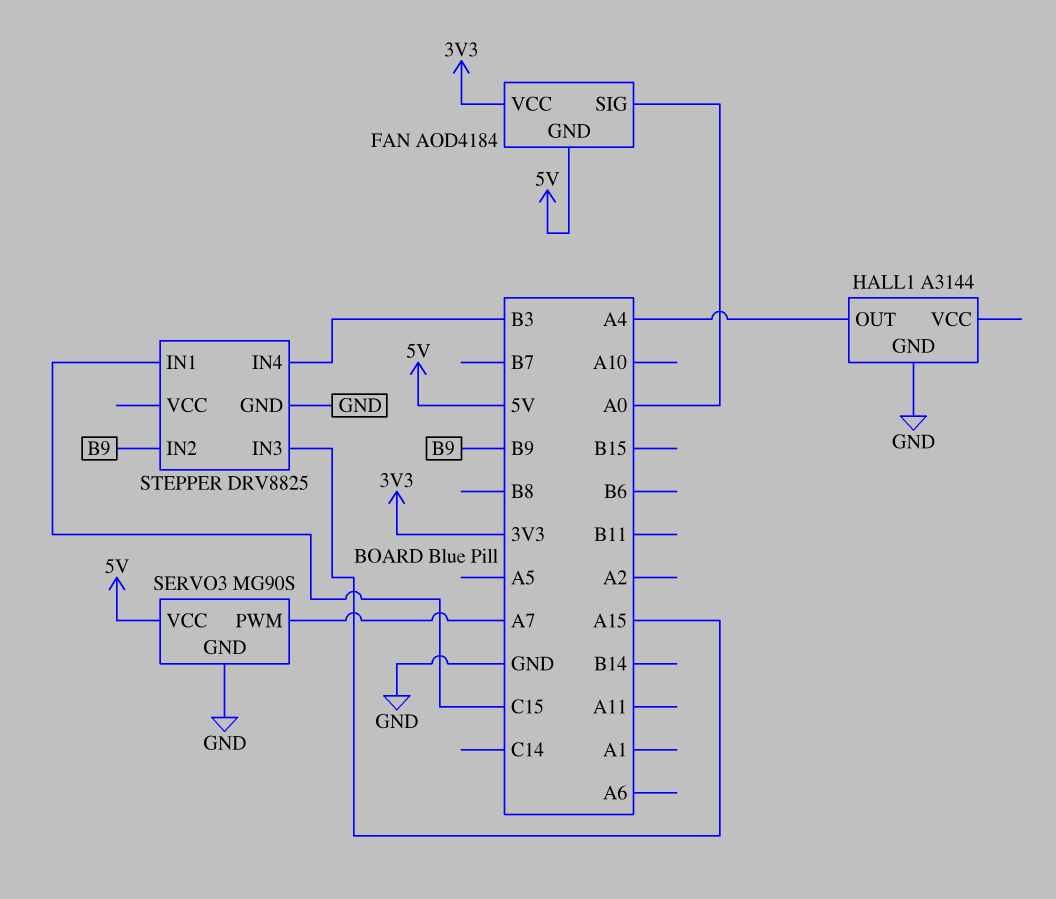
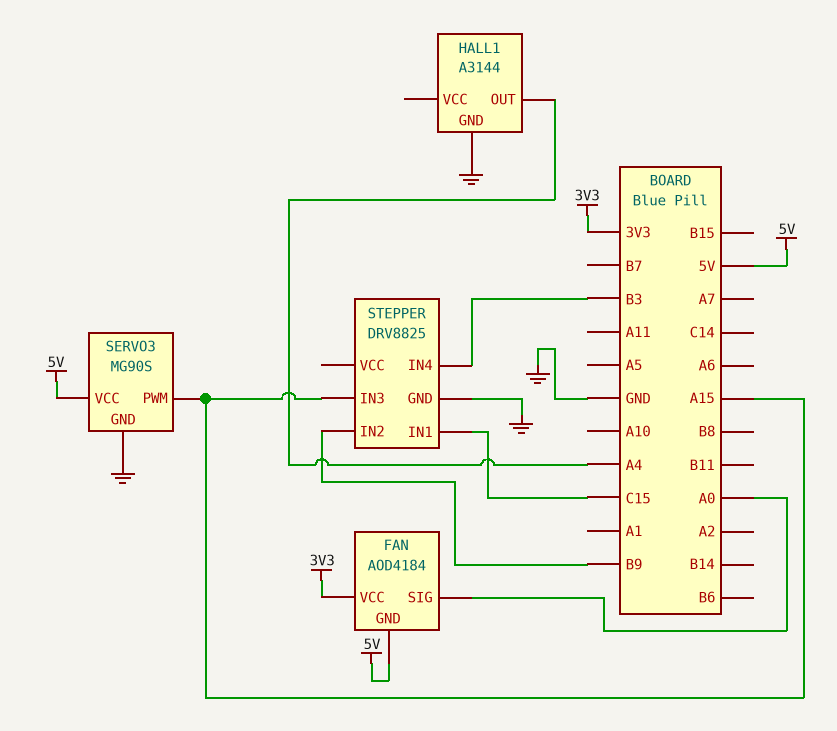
SERVO3 pin PWM: A7 -> A15

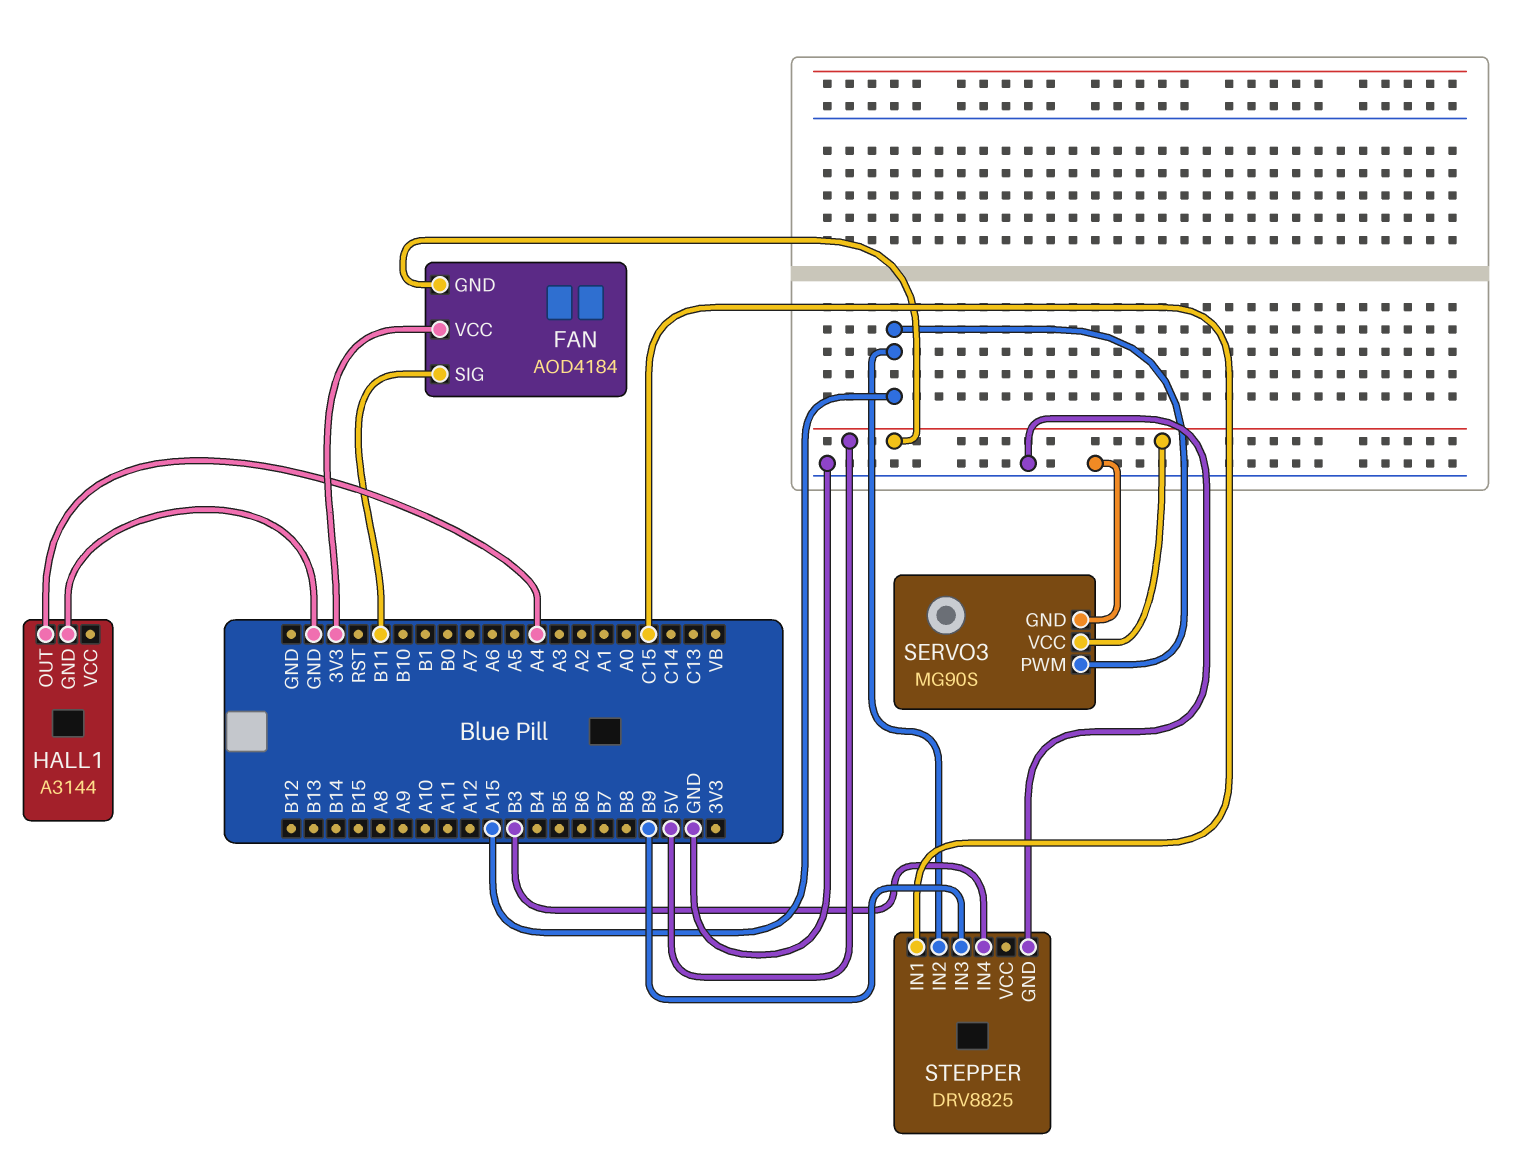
FAN pin SIG: A0 -> B11
STEPPER pin IN2: B9 -> A15
STEPPER pin IN3: A15 -> B9

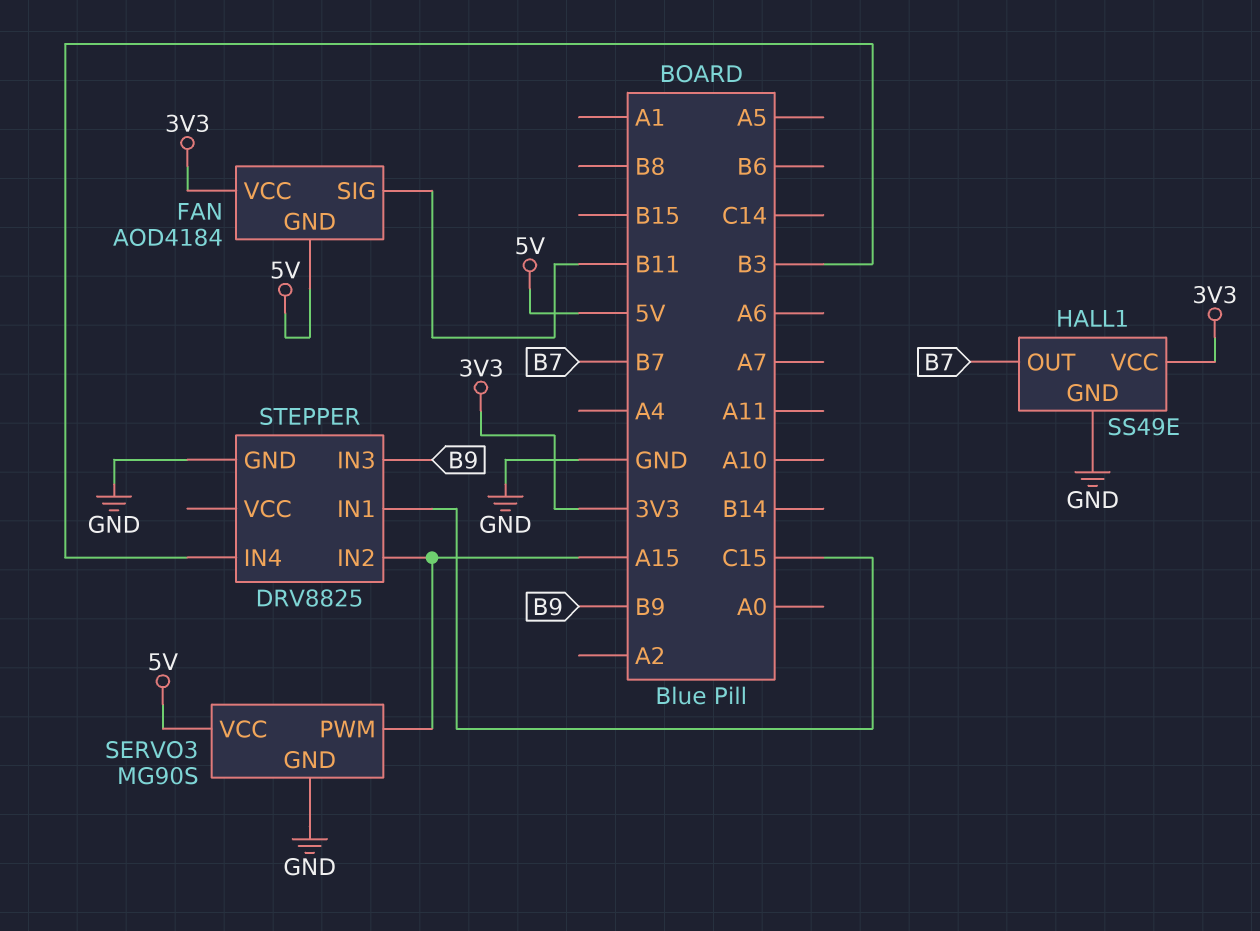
HALL1: A3144 -> SS49E
HALL1 pin OUT: A4 -> B7
HALL1 pin VCC: none -> 3V3

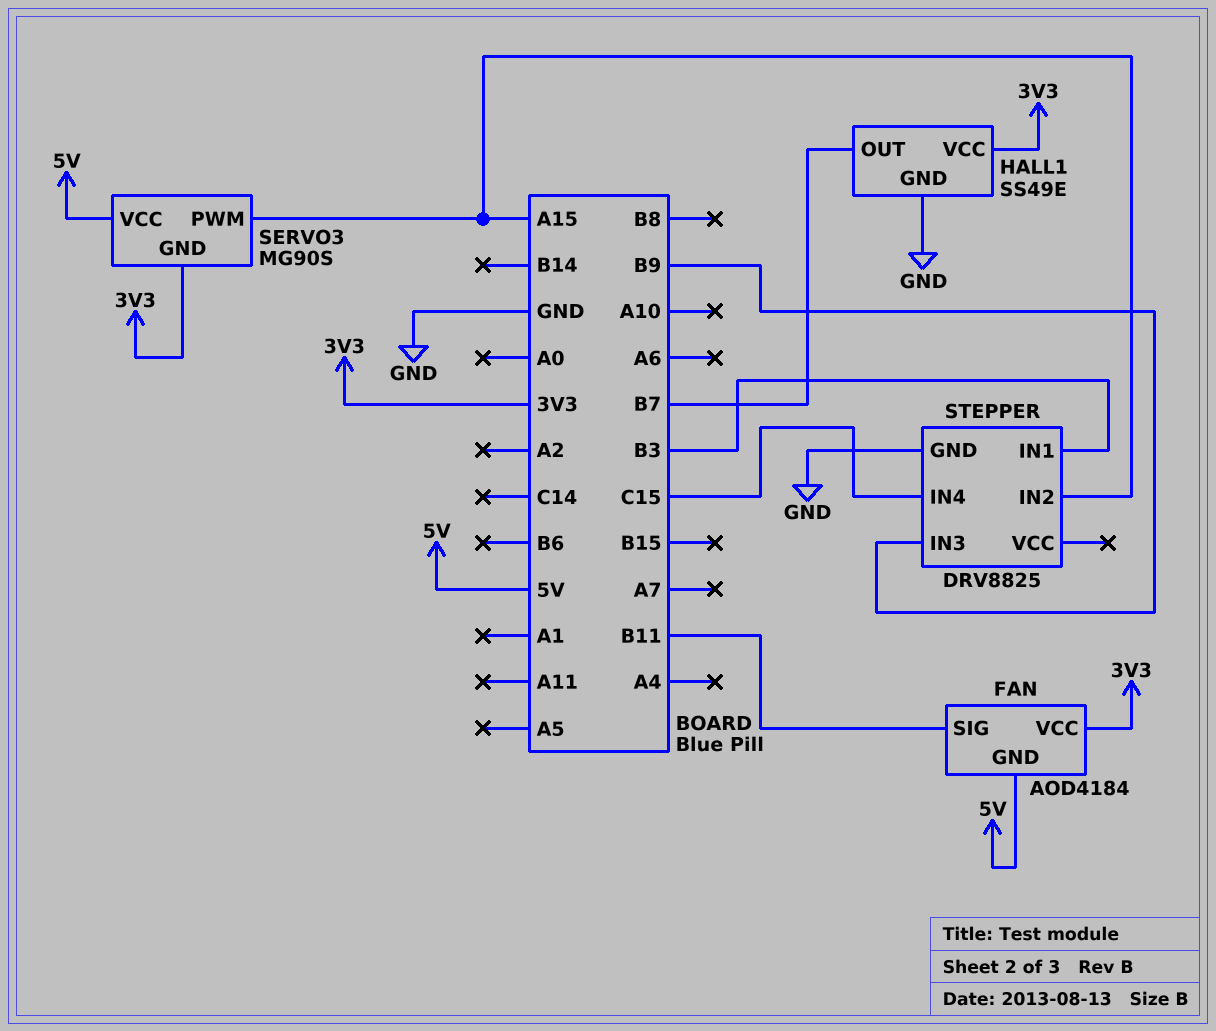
SERVO3 pin GND: GND -> 3V3
STEPPER pin IN1: C15 -> B3
STEPPER pin IN4: B3 -> C15

